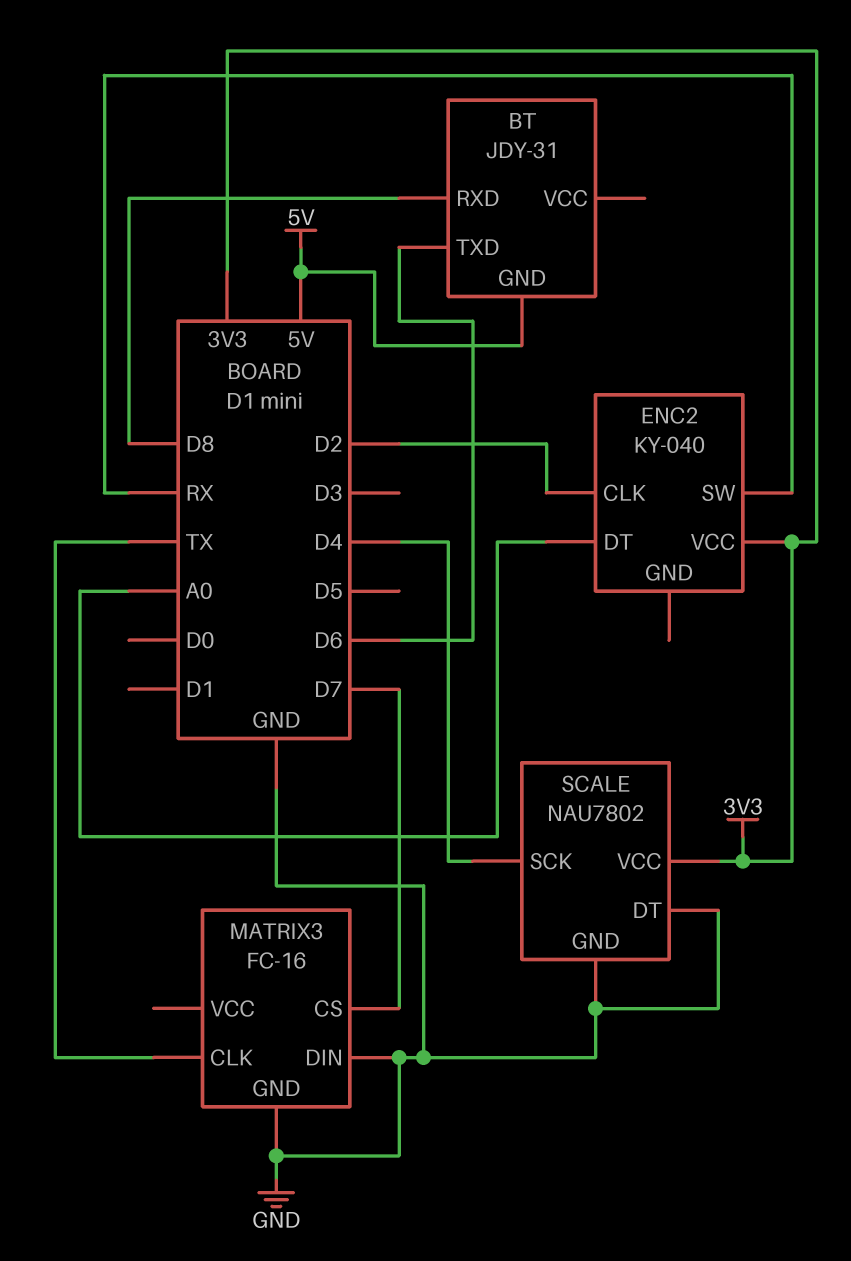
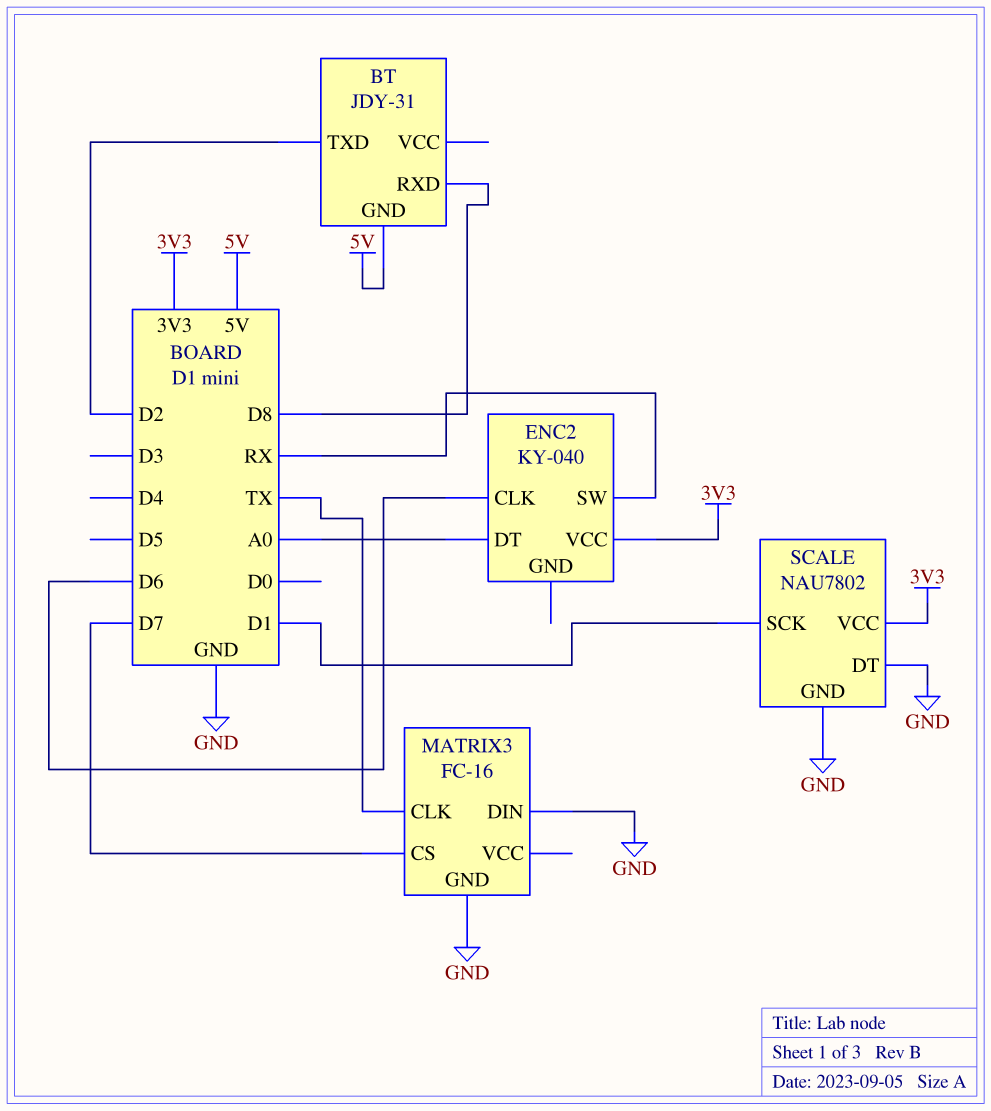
BT pin TXD: D6 -> D2
ENC2 pin CLK: D2 -> D6
SCALE pin SCK: D4 -> D1

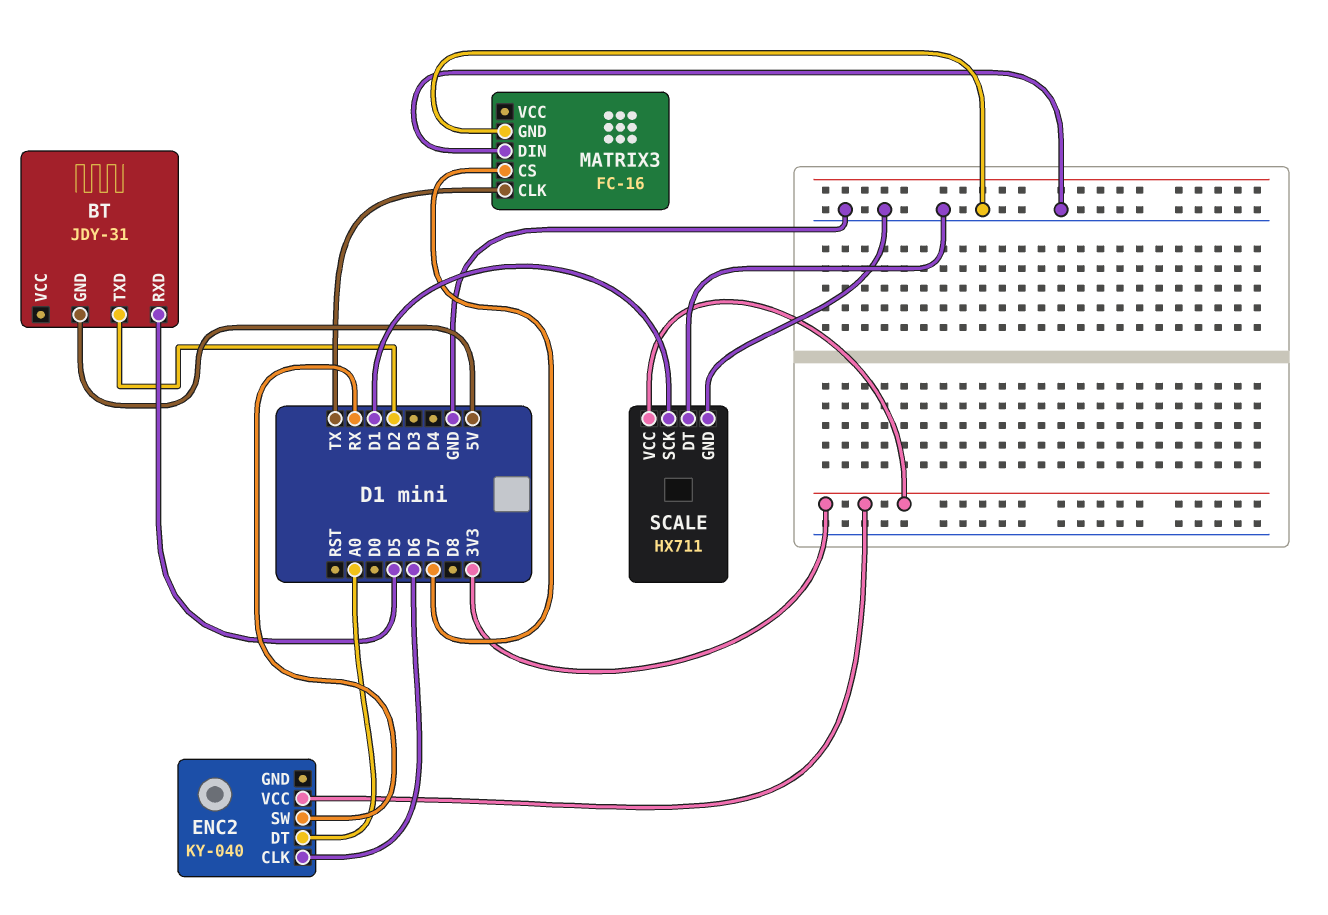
BT pin RXD: D8 -> D5
SCALE: NAU7802 -> HX711

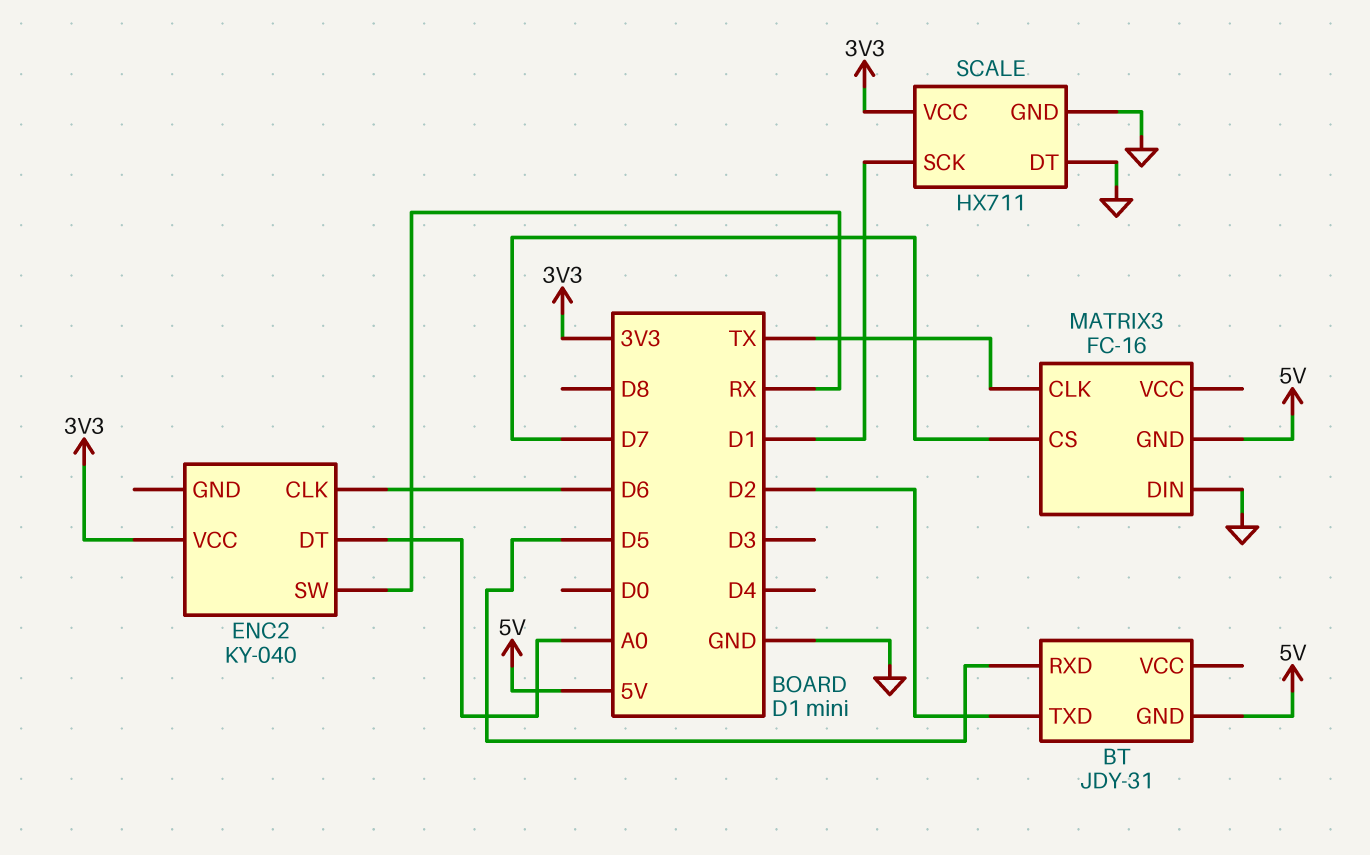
MATRIX3 pin GND: GND -> 5V

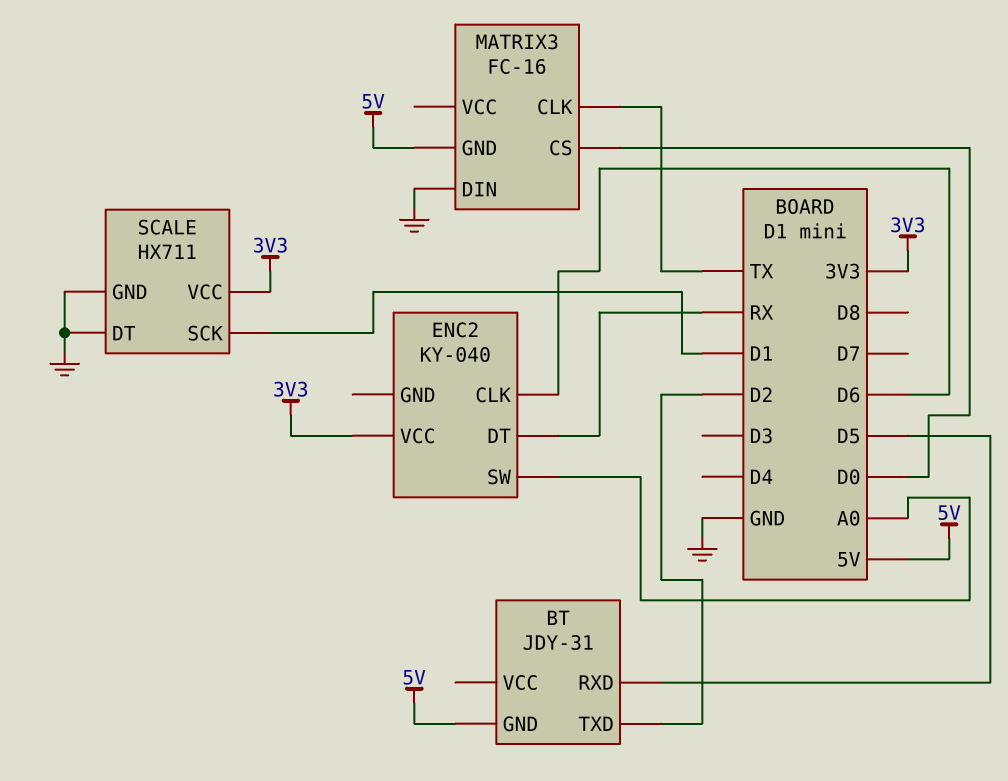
ENC2 pin DT: A0 -> RX
ENC2 pin SW: RX -> A0
MATRIX3 pin CS: D7 -> D0

